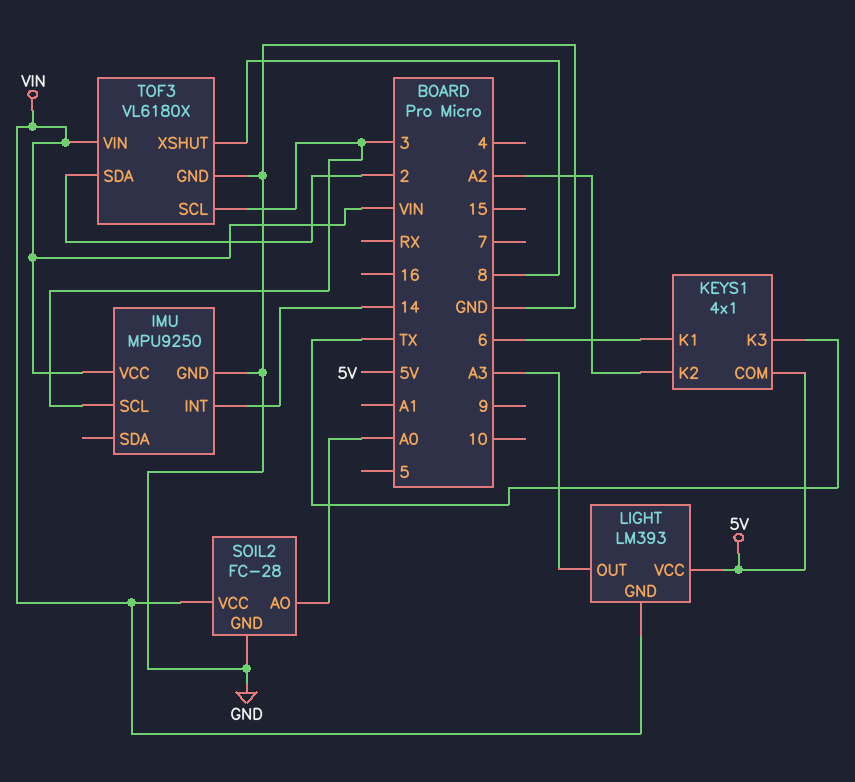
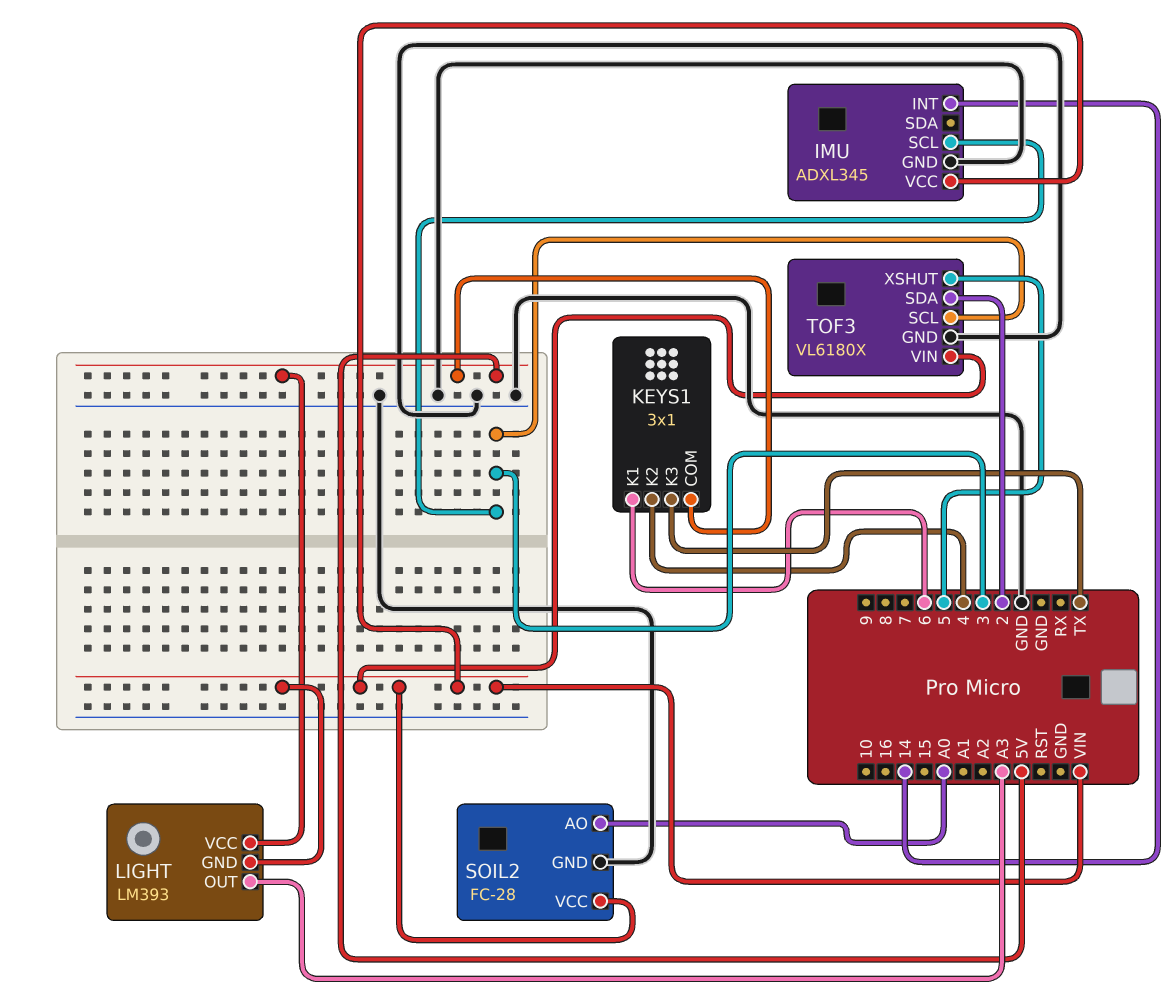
IMU: MPU9250 -> ADXL345
KEYS1: 4x1 -> 3x1
KEYS1 pin K2: A2 -> 4
TOF3 pin XSHUT: 8 -> 5

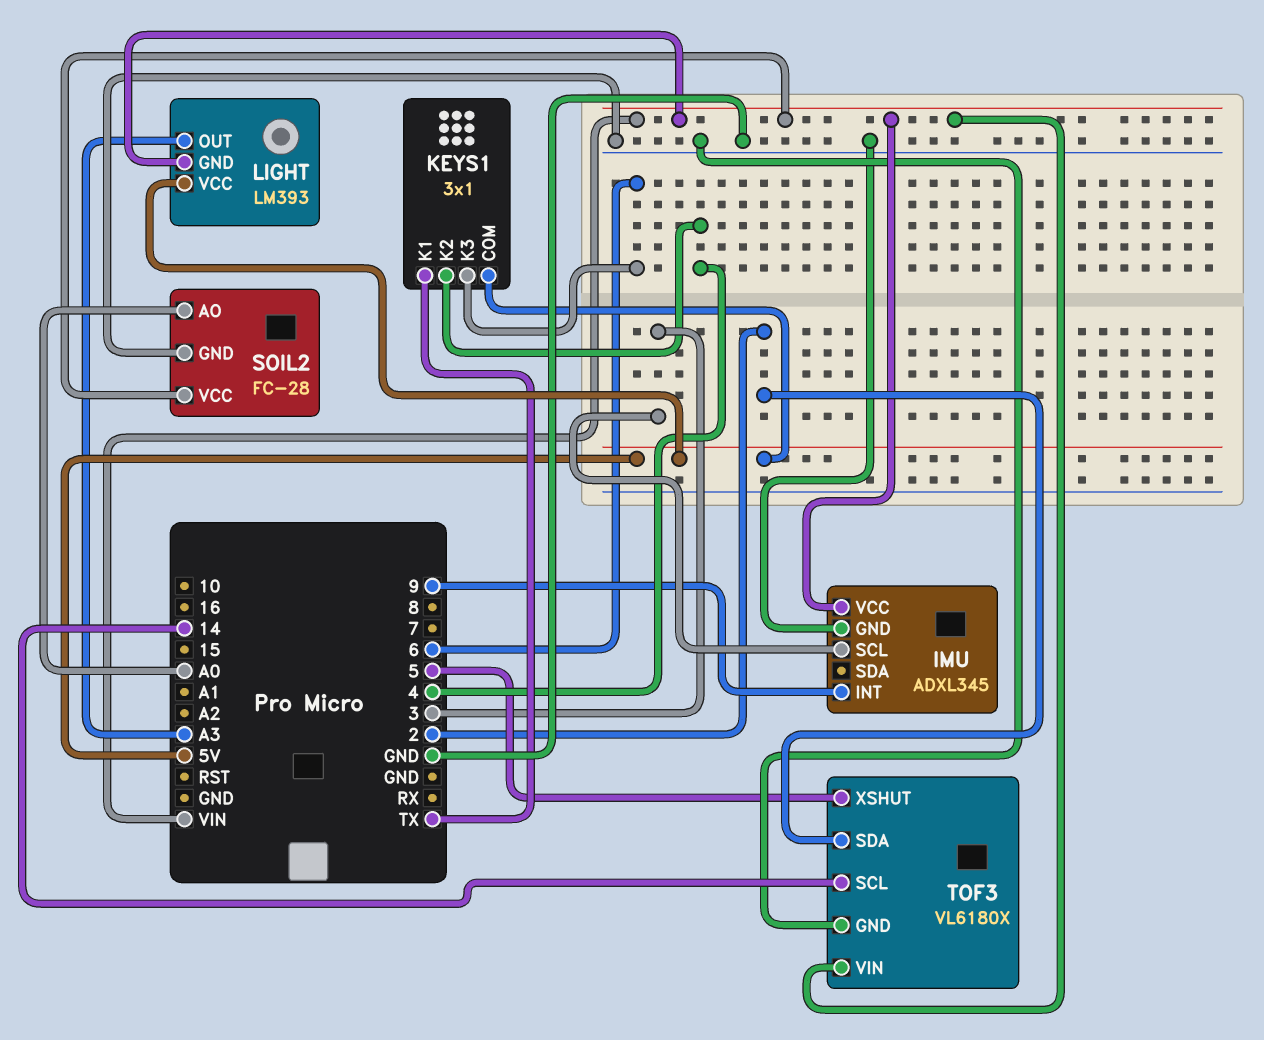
IMU pin INT: 14 -> 9
KEYS1 pin K1: 6 -> TX
KEYS1 pin K3: TX -> 6
TOF3 pin SCL: 3 -> 14

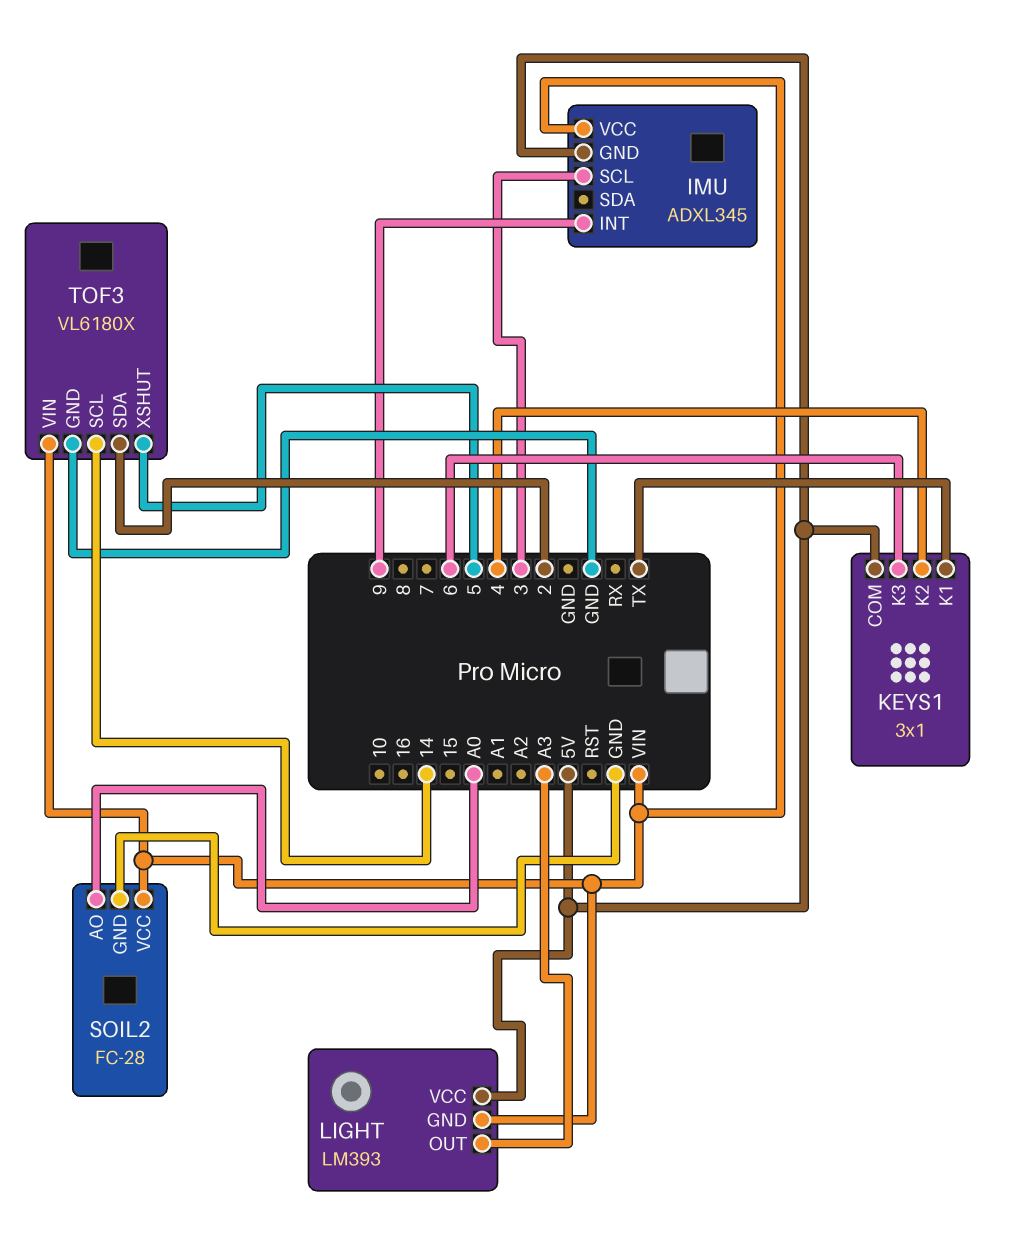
IMU pin GND: GND -> 5V

